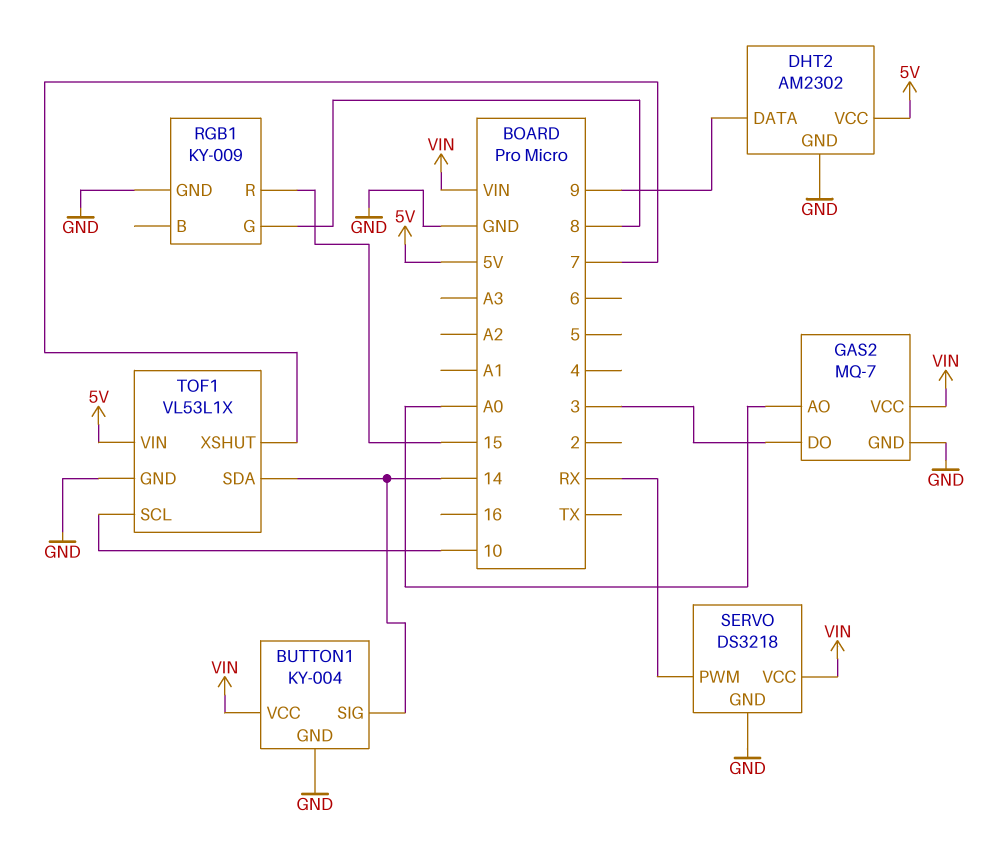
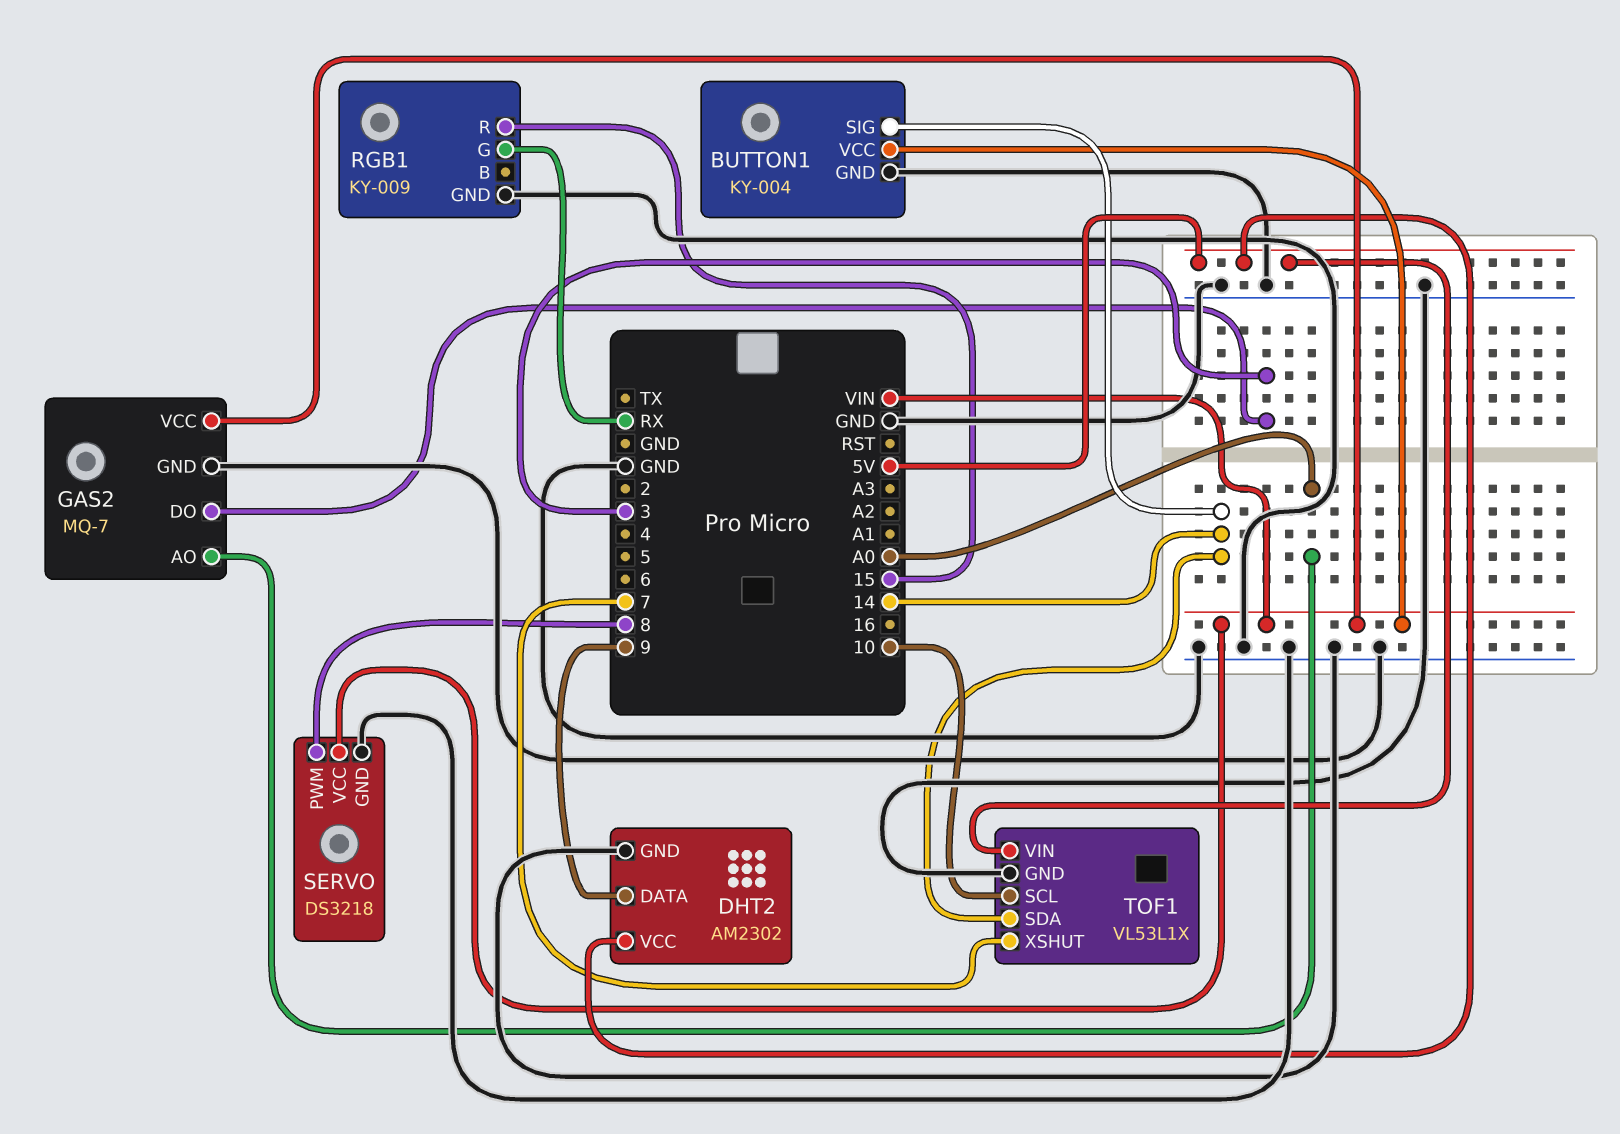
RGB1 pin G: 8 -> RX
SERVO pin PWM: RX -> 8

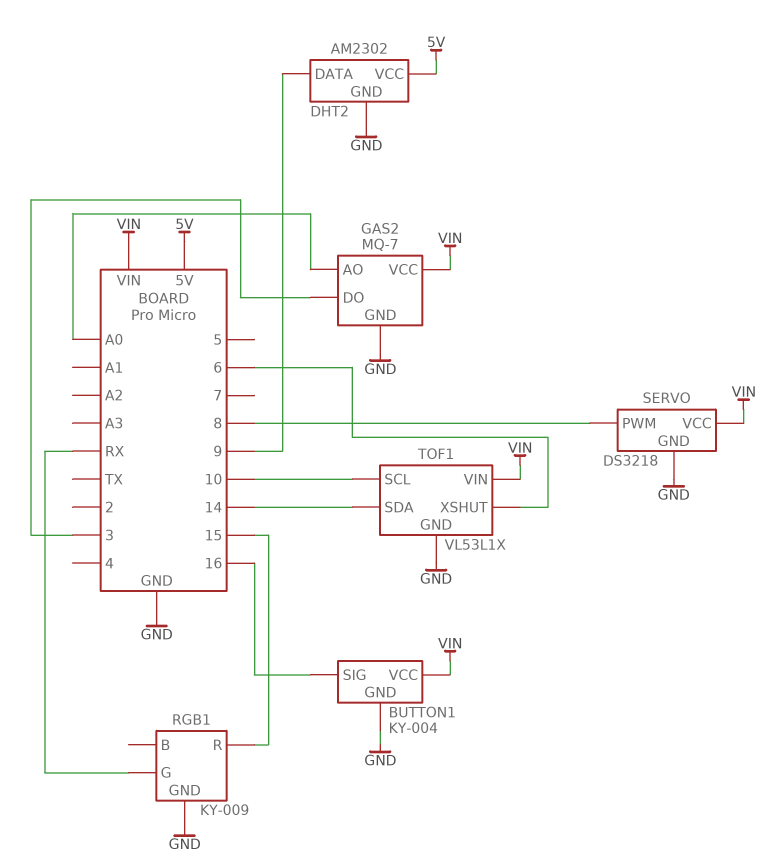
BUTTON1 pin SIG: 14 -> 16
TOF1 pin VIN: 5V -> VIN
TOF1 pin XSHUT: 7 -> 6

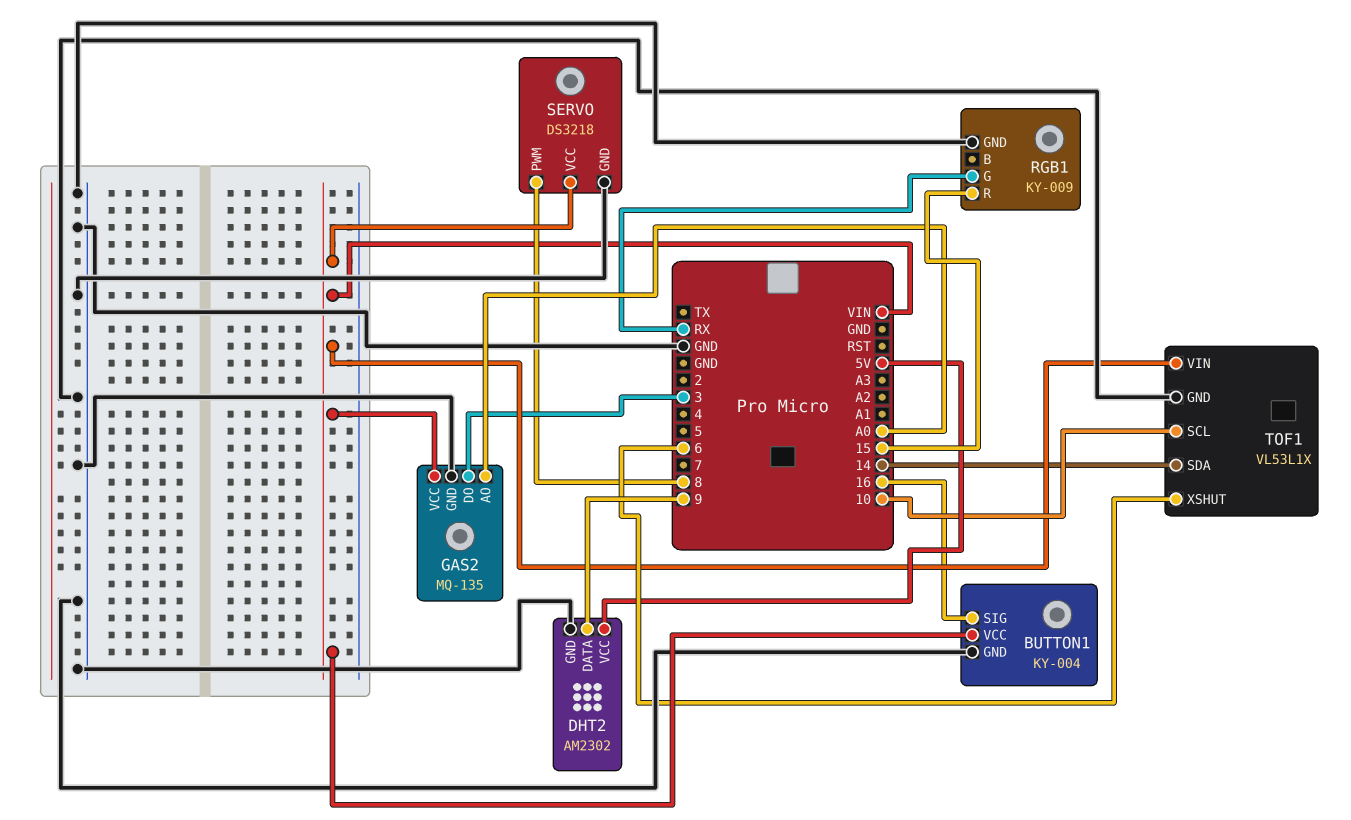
GAS2: MQ-7 -> MQ-135

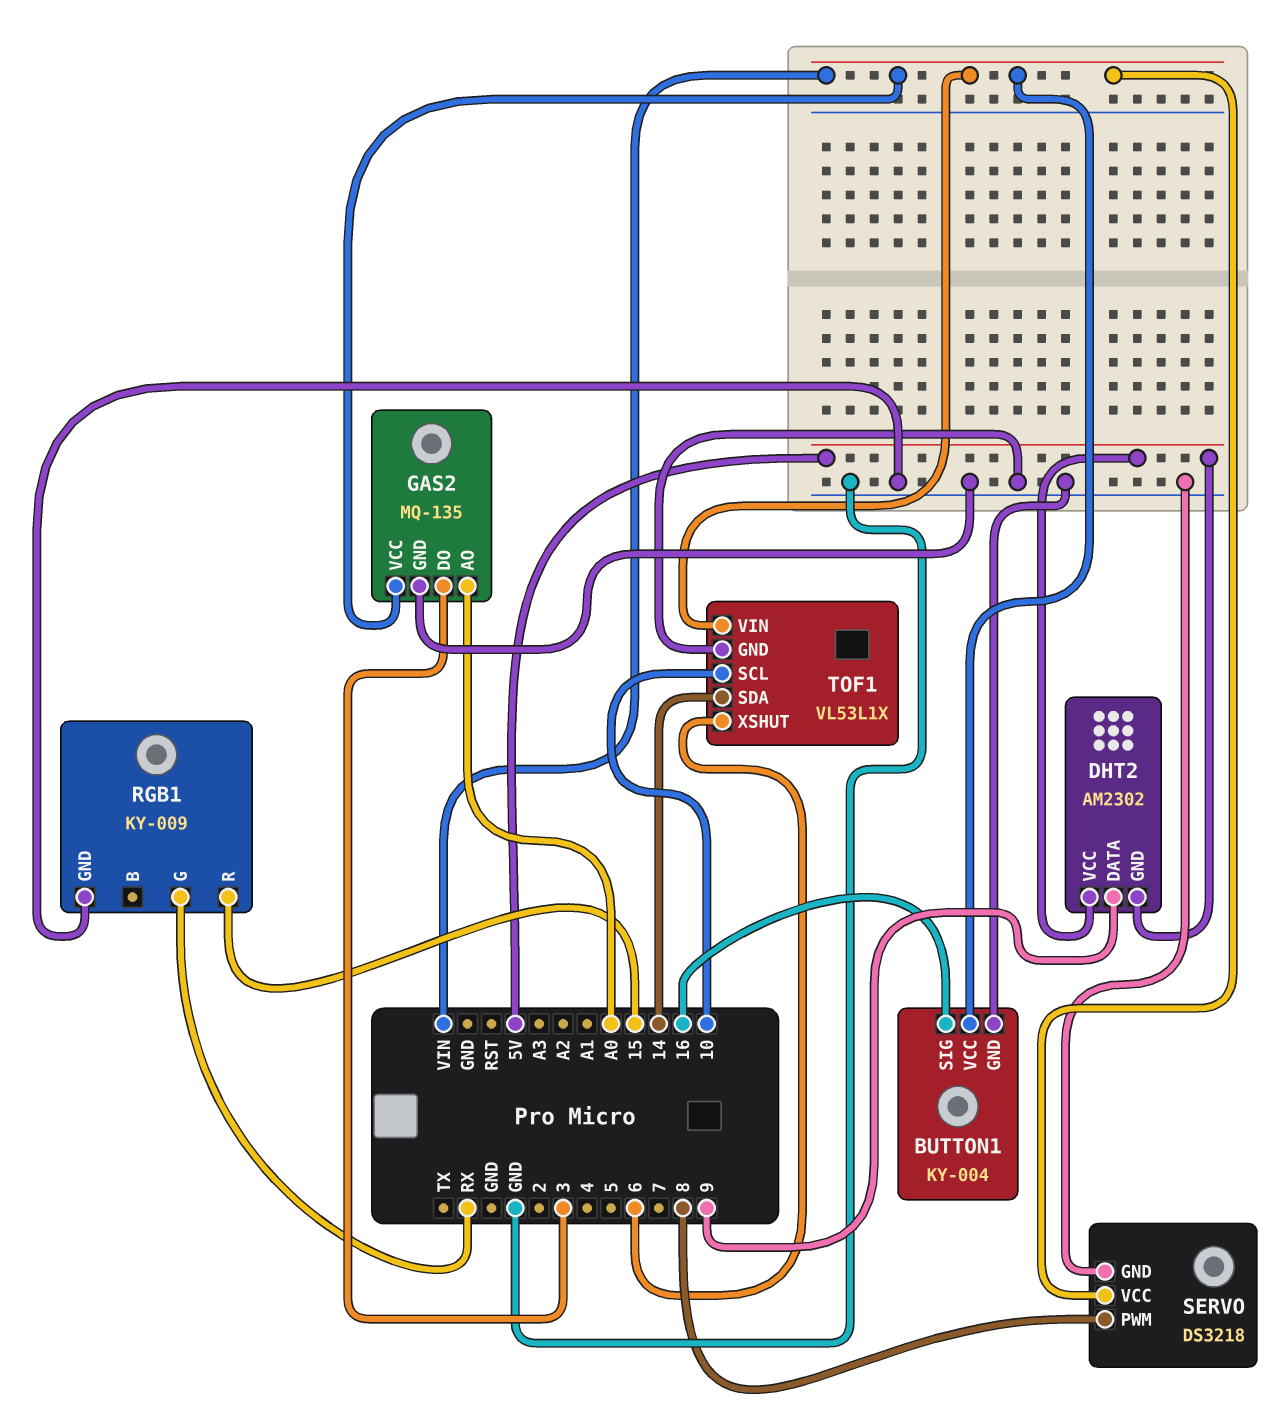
DHT2 pin GND: GND -> 5V

